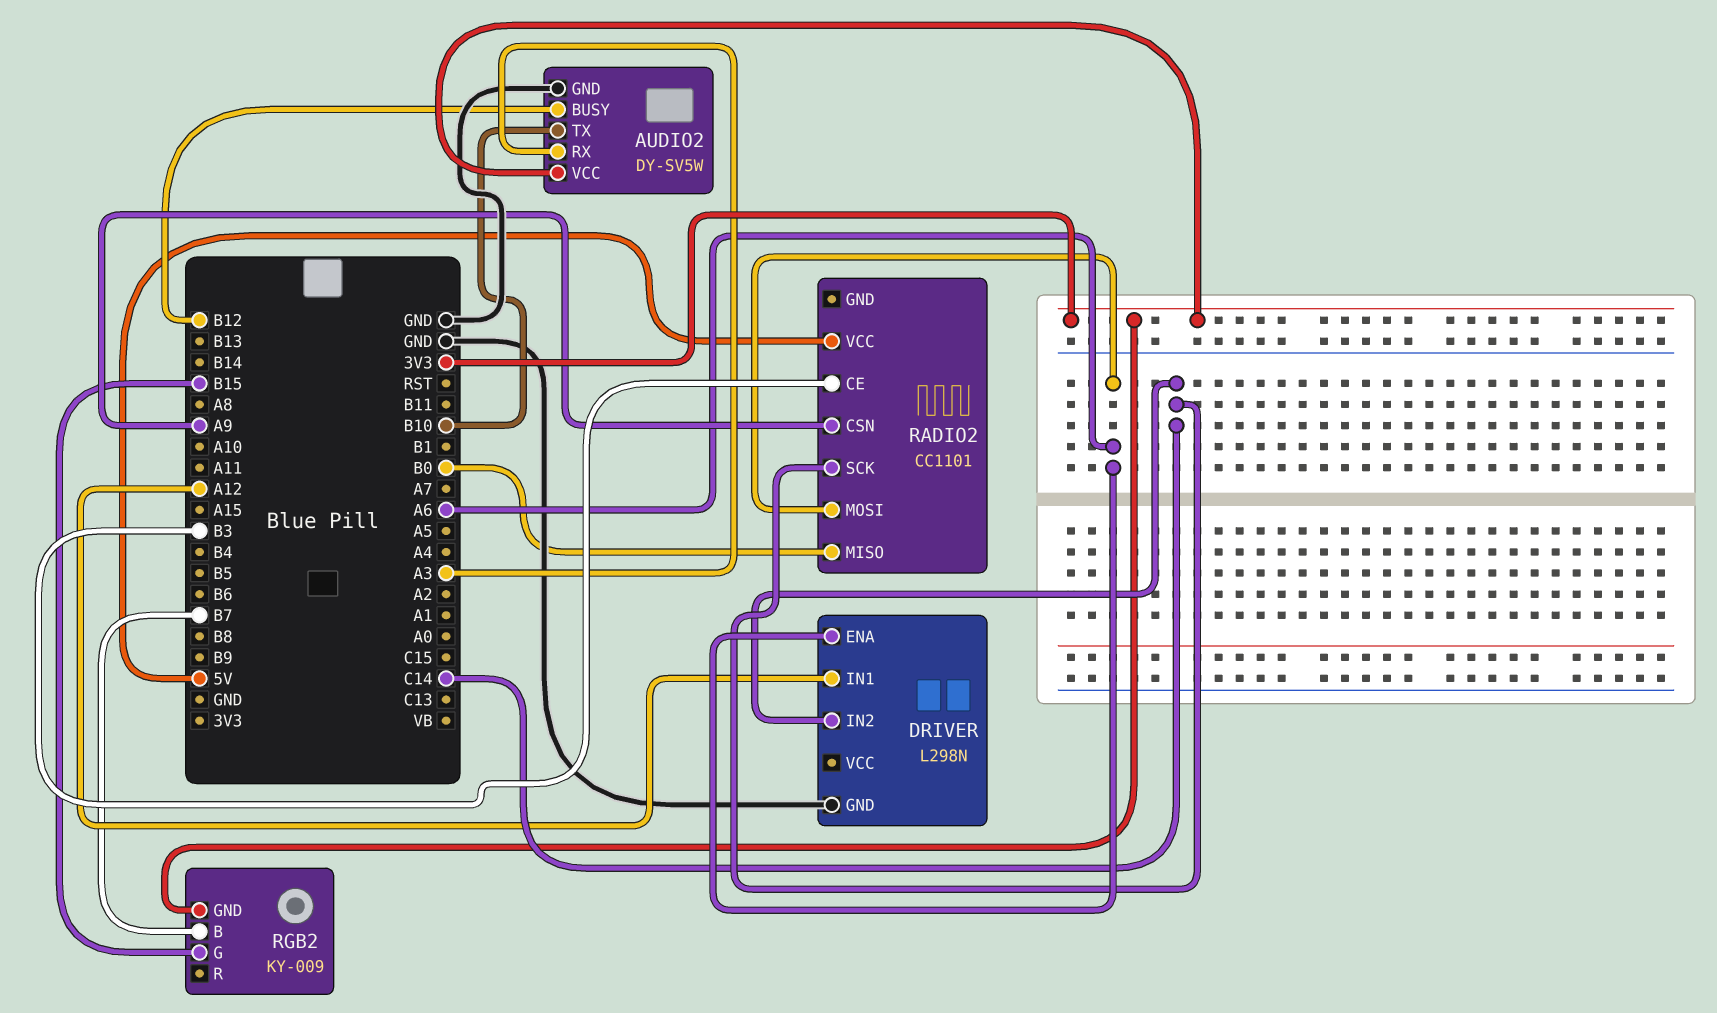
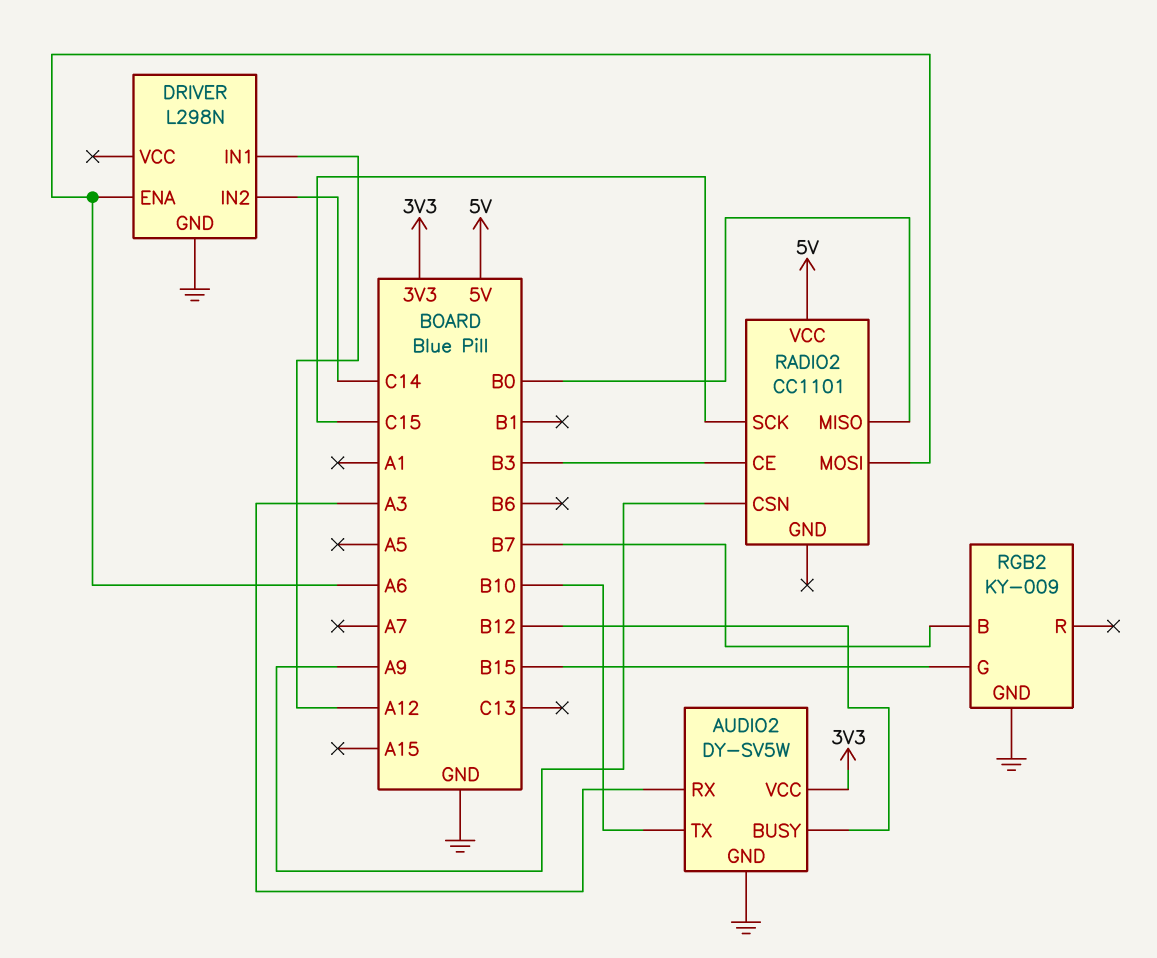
RADIO2 pin SCK: C14 -> C15
RGB2 pin GND: 3V3 -> GND

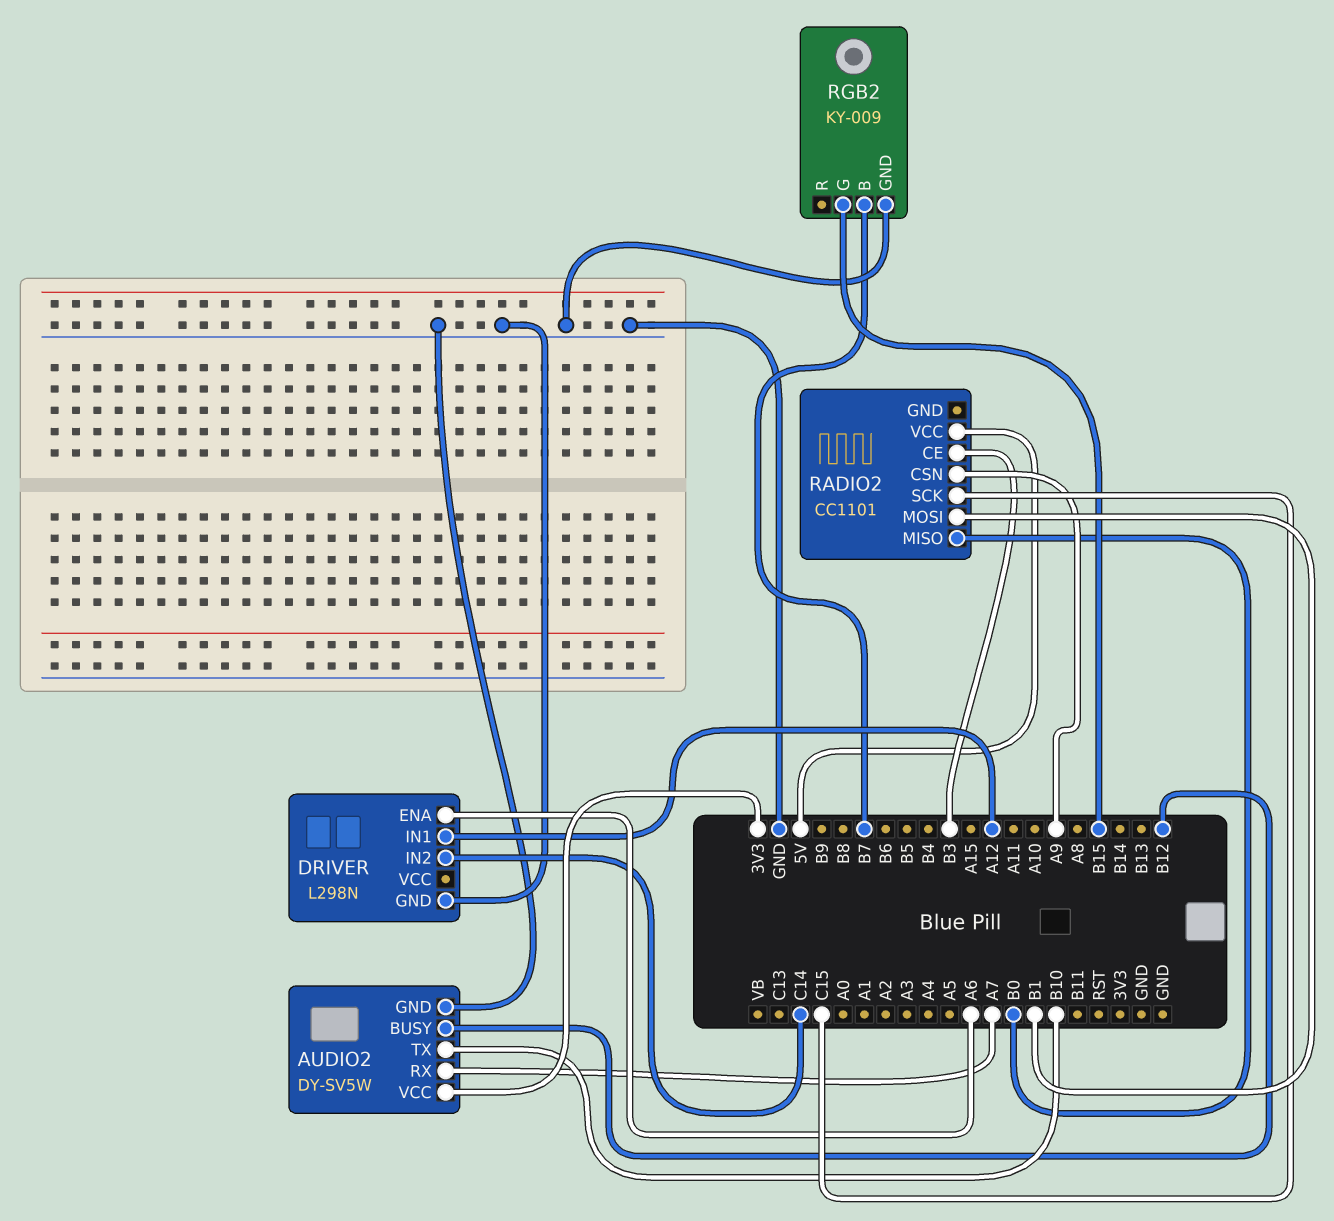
AUDIO2 pin RX: A3 -> A7
RADIO2 pin MOSI: A6 -> B1

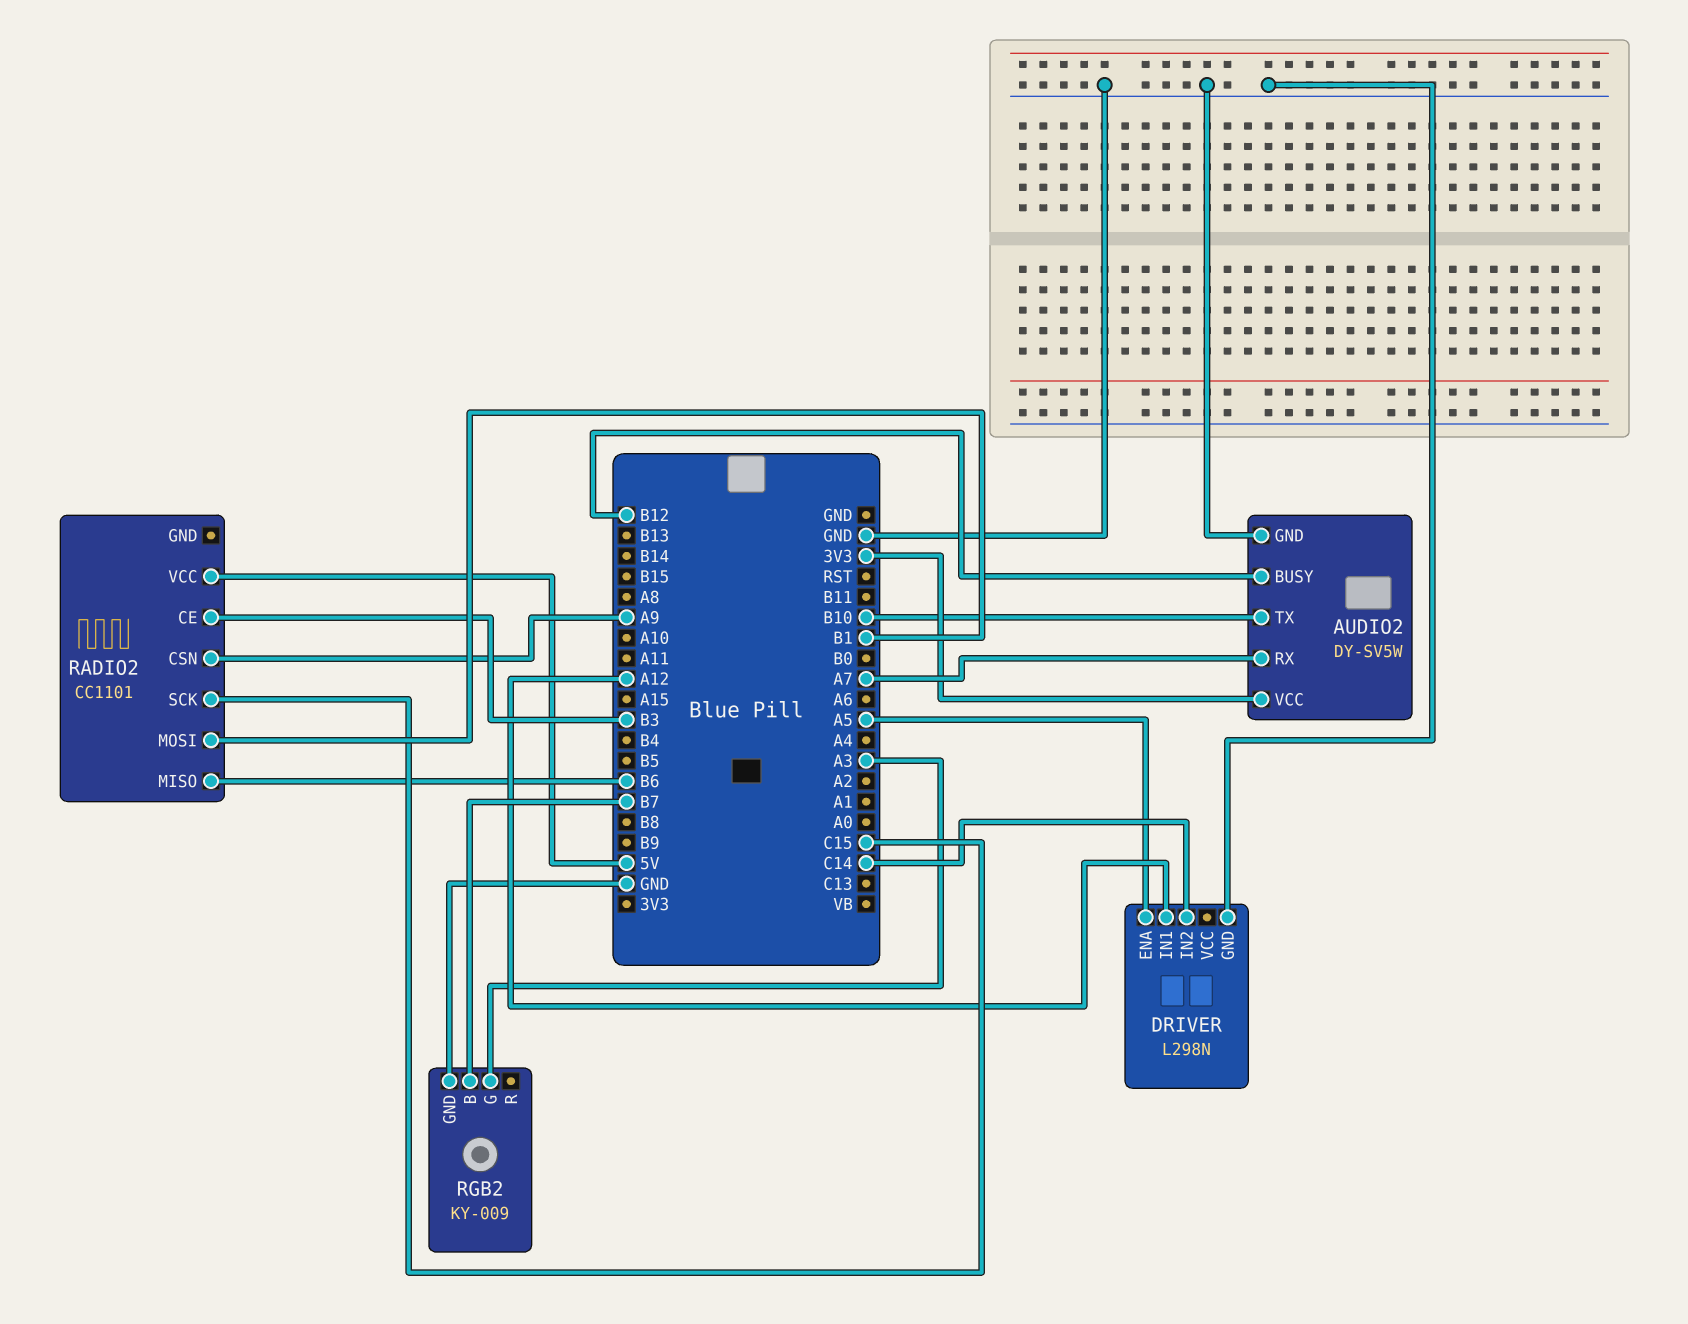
DRIVER pin ENA: A6 -> A5
RADIO2 pin MISO: B0 -> B6
RGB2 pin G: B15 -> A3

